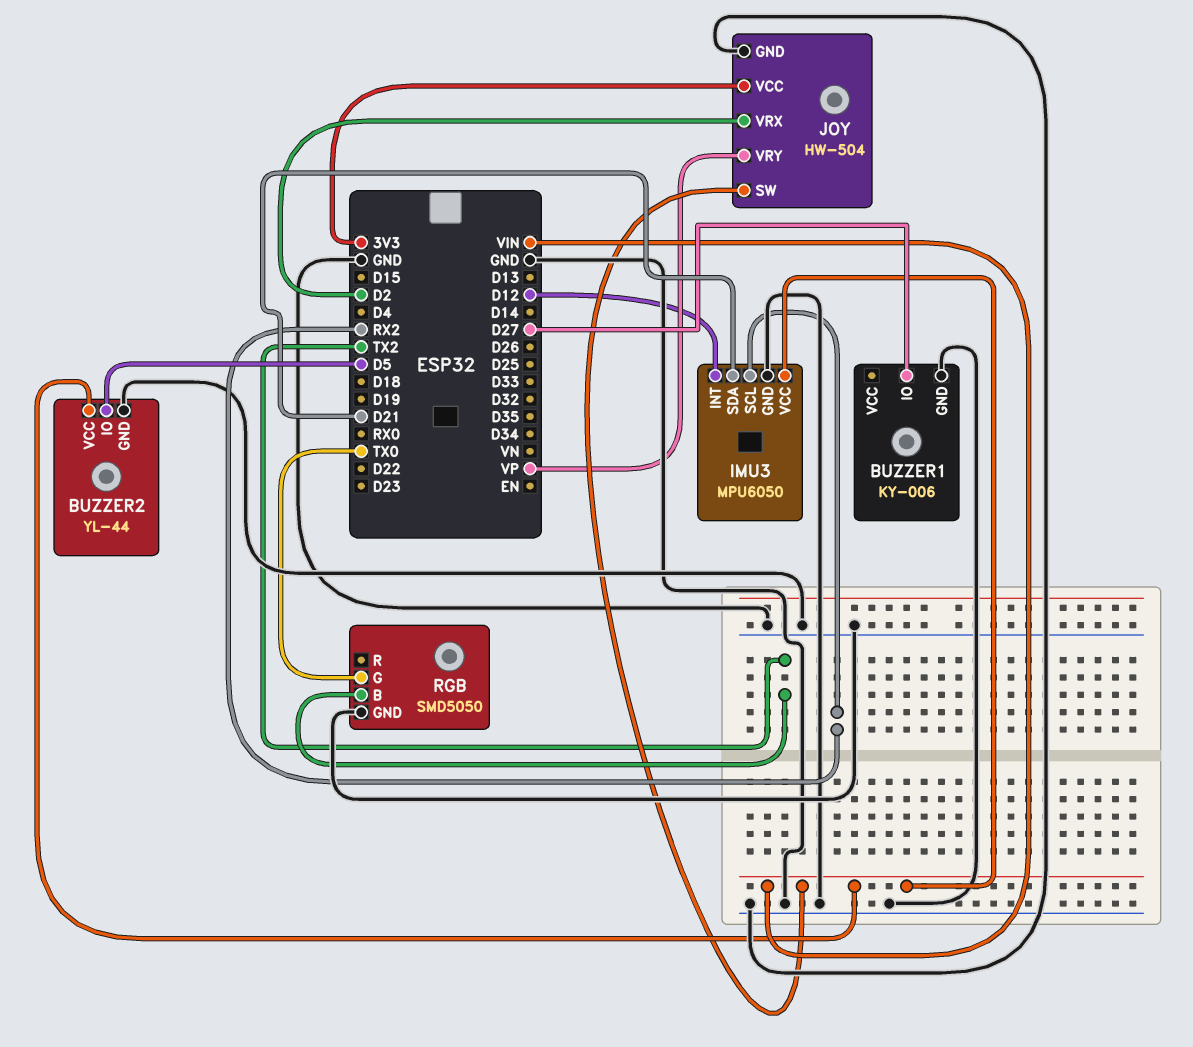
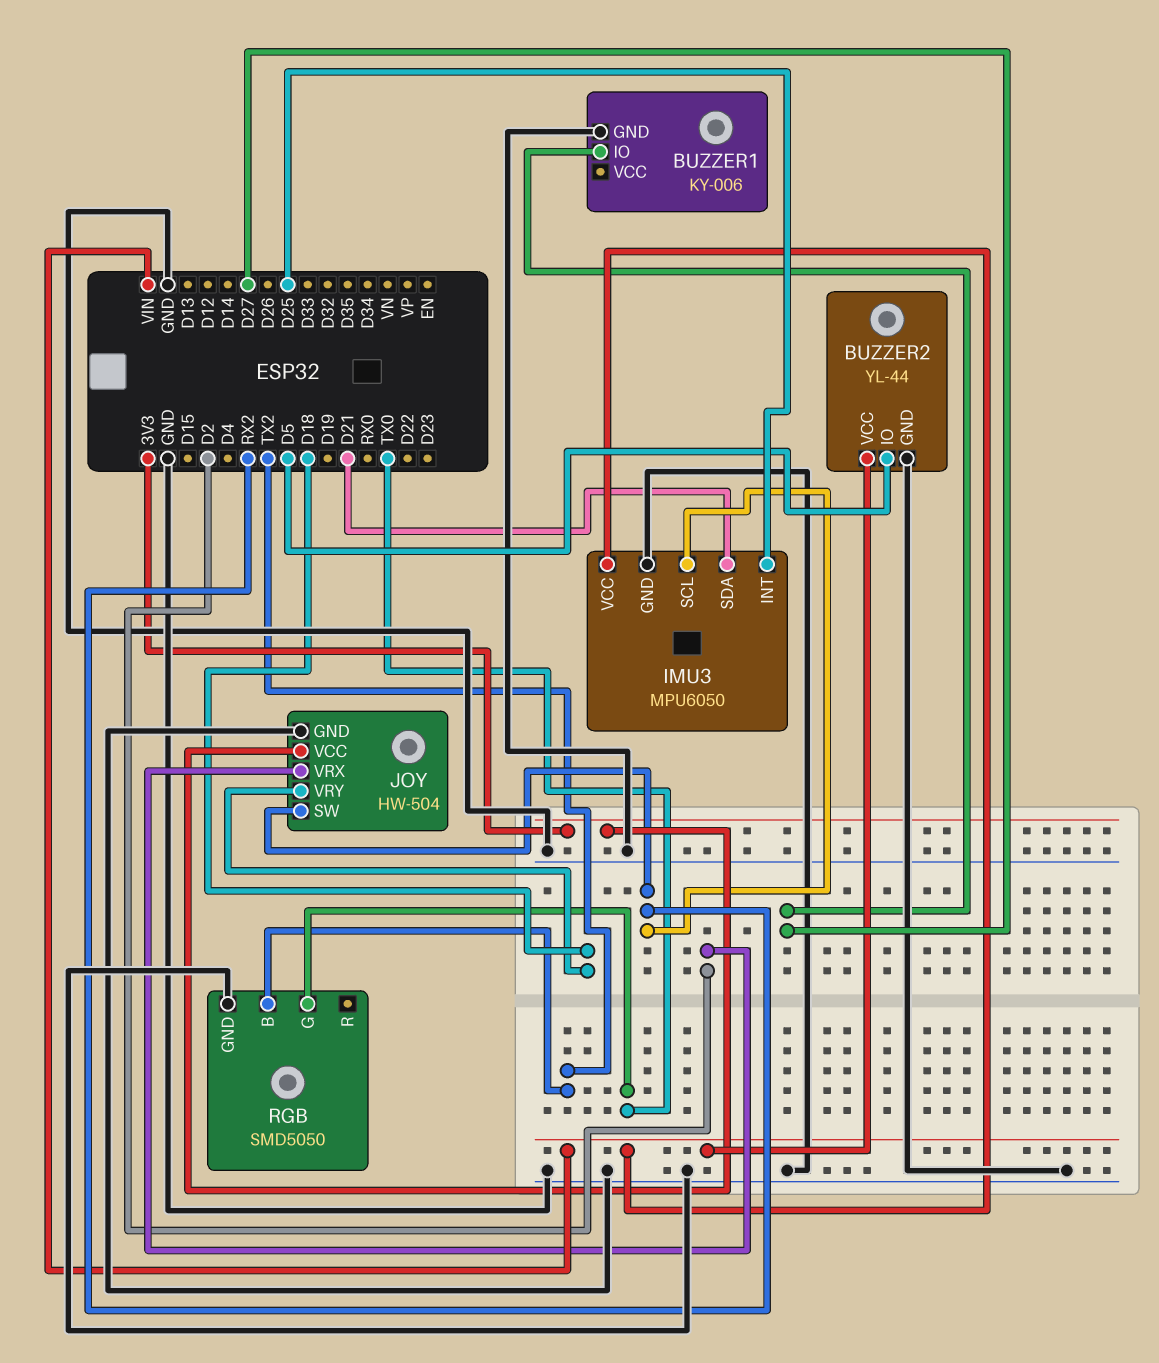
IMU3 pin INT: D12 -> D25
JOY pin SW: VIN -> RX2
JOY pin VRY: VP -> D18

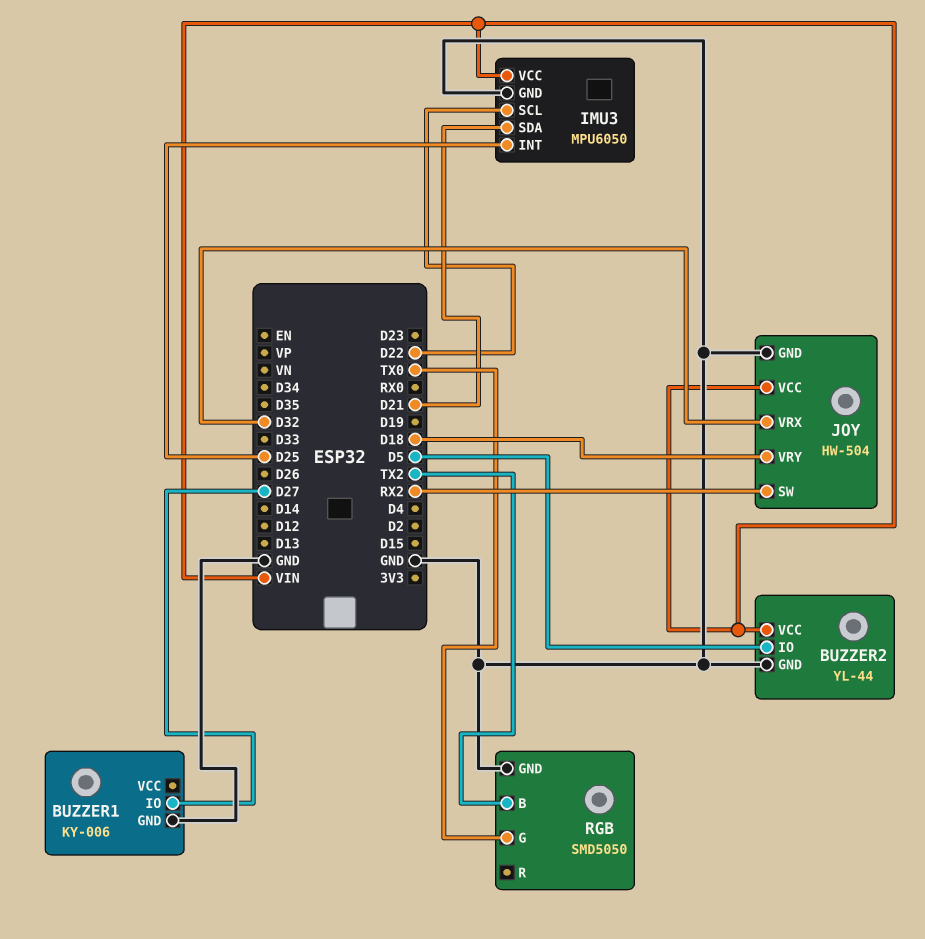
IMU3 pin SCL: RX2 -> D22
JOY pin VCC: 3V3 -> VIN
JOY pin VRX: D2 -> D32

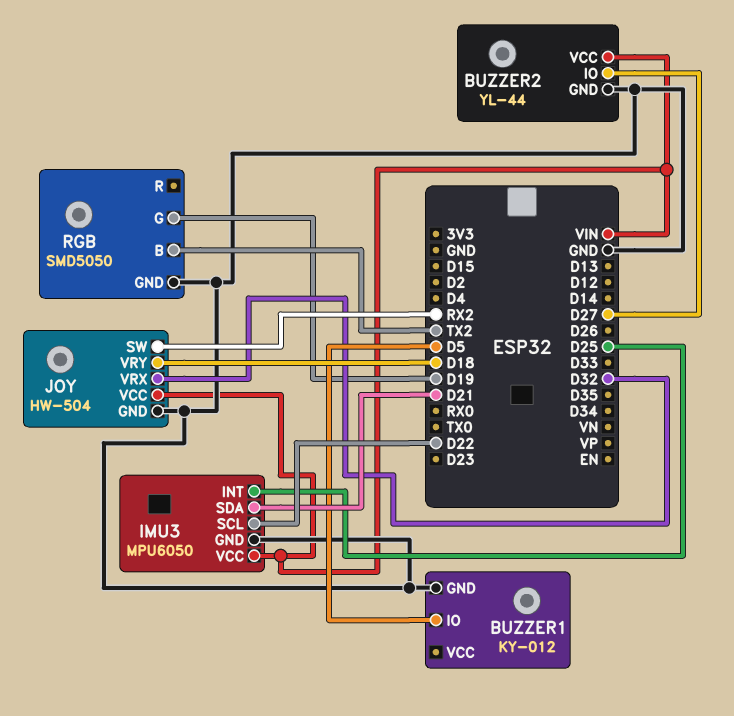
BUZZER1: KY-006 -> KY-012
BUZZER1 pin IO: D27 -> D5
BUZZER2 pin IO: D5 -> D27
RGB pin G: TX0 -> D19

